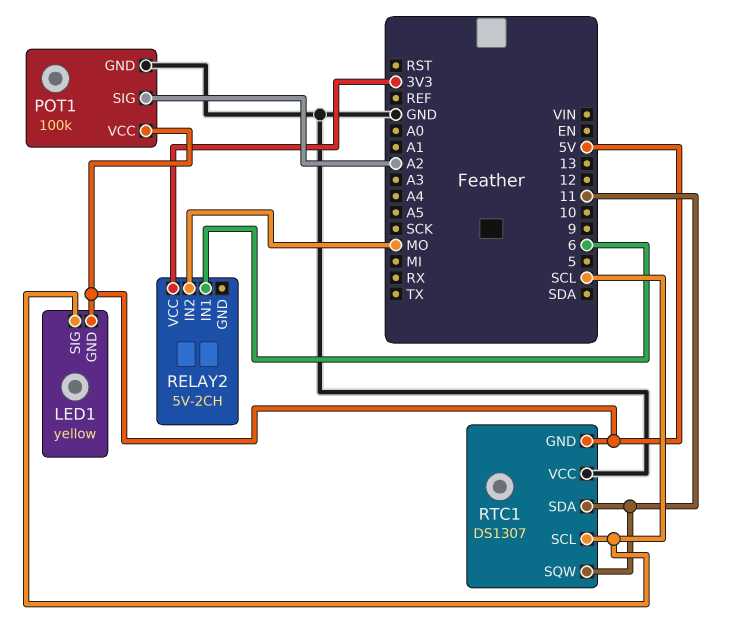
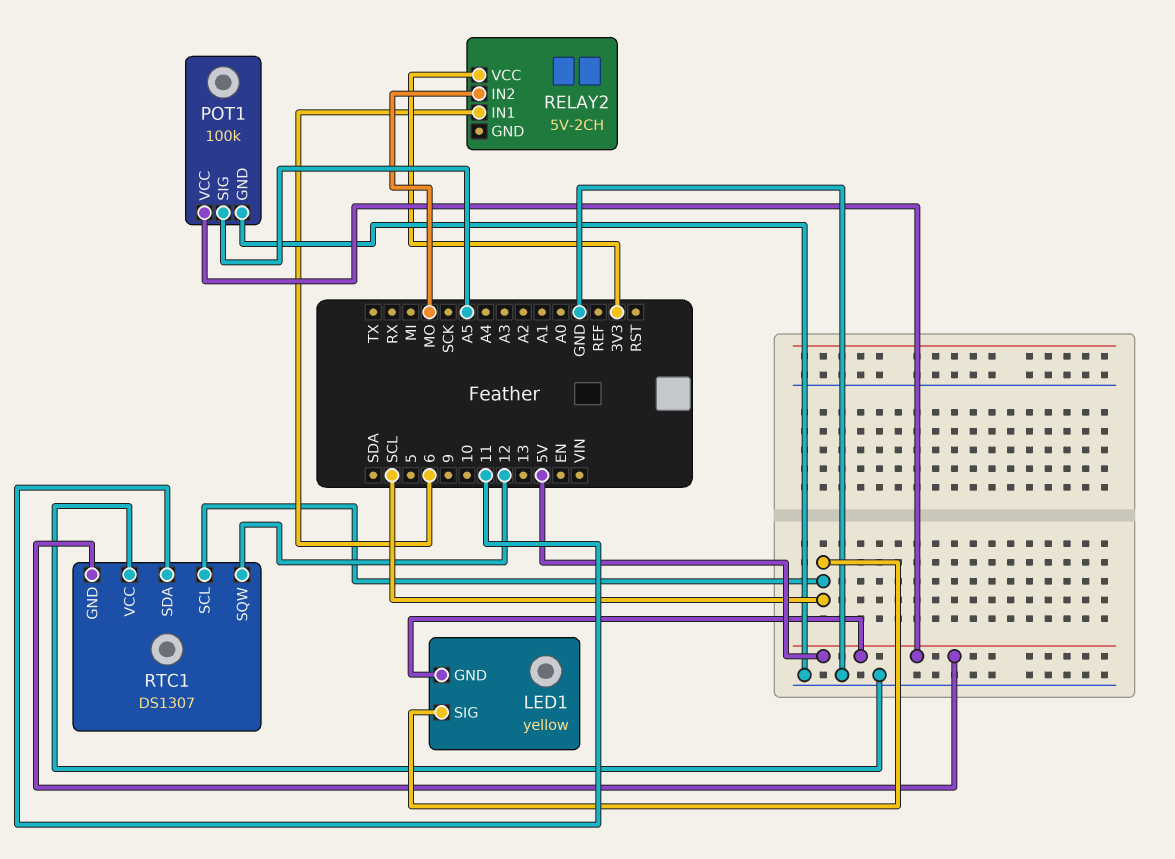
POT1 pin SIG: A2 -> A5
RTC1 pin SQW: 11 -> 12

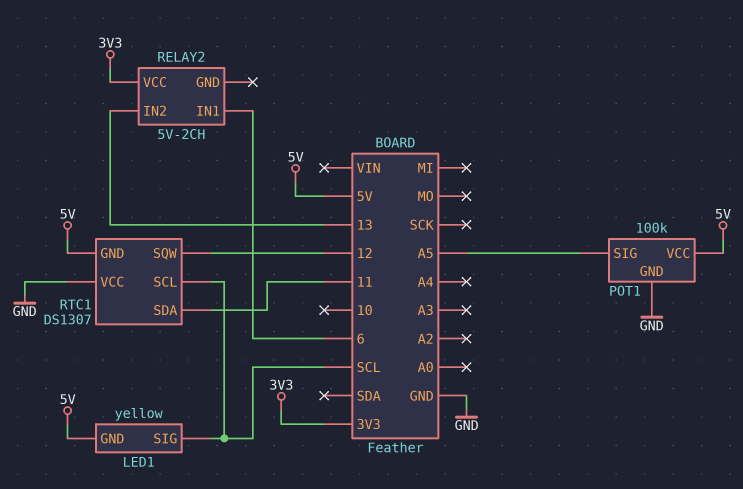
RELAY2 pin IN2: MO -> 13

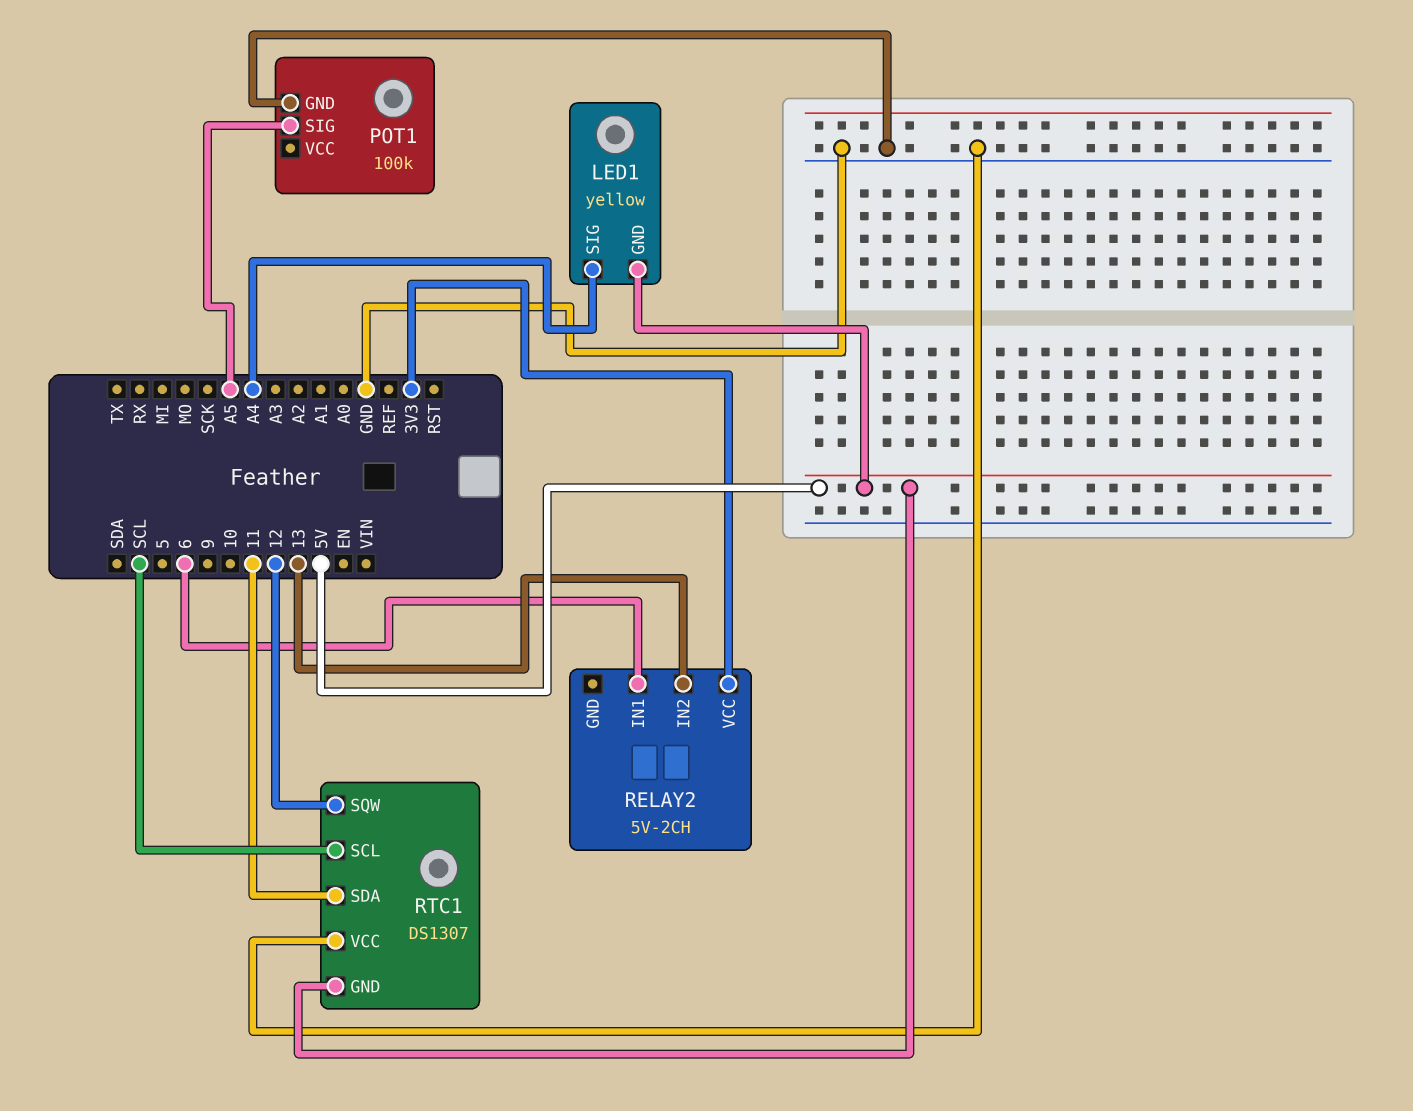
LED1 pin SIG: SCL -> A4
POT1 pin VCC: 5V -> none

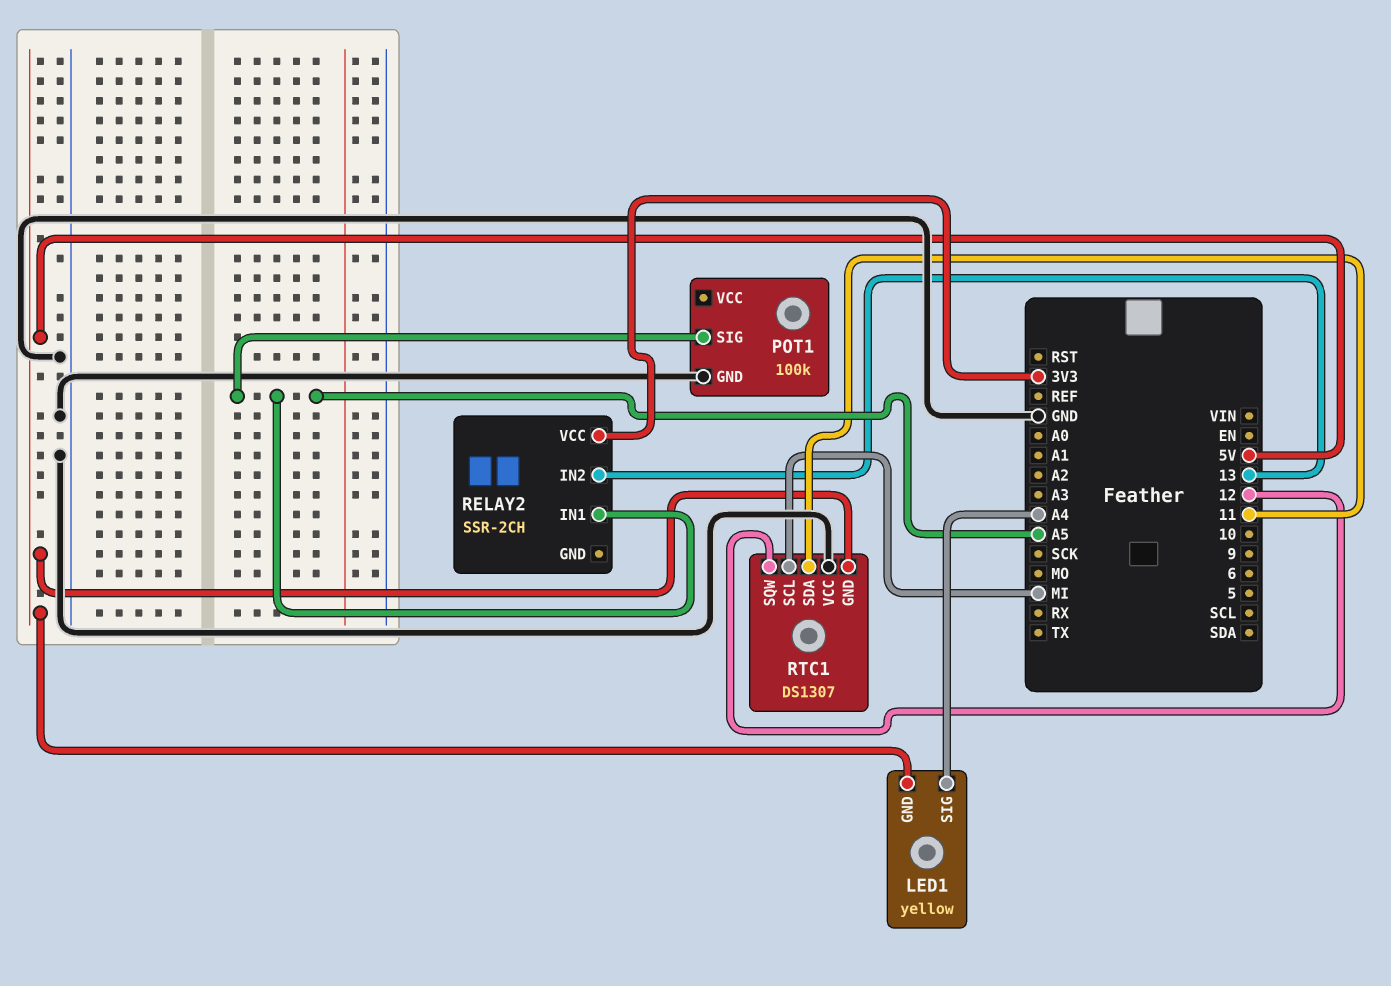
RELAY2: 5V-2CH -> SSR-2CH
RELAY2 pin IN1: 6 -> A5
RTC1 pin SCL: SCL -> MI

